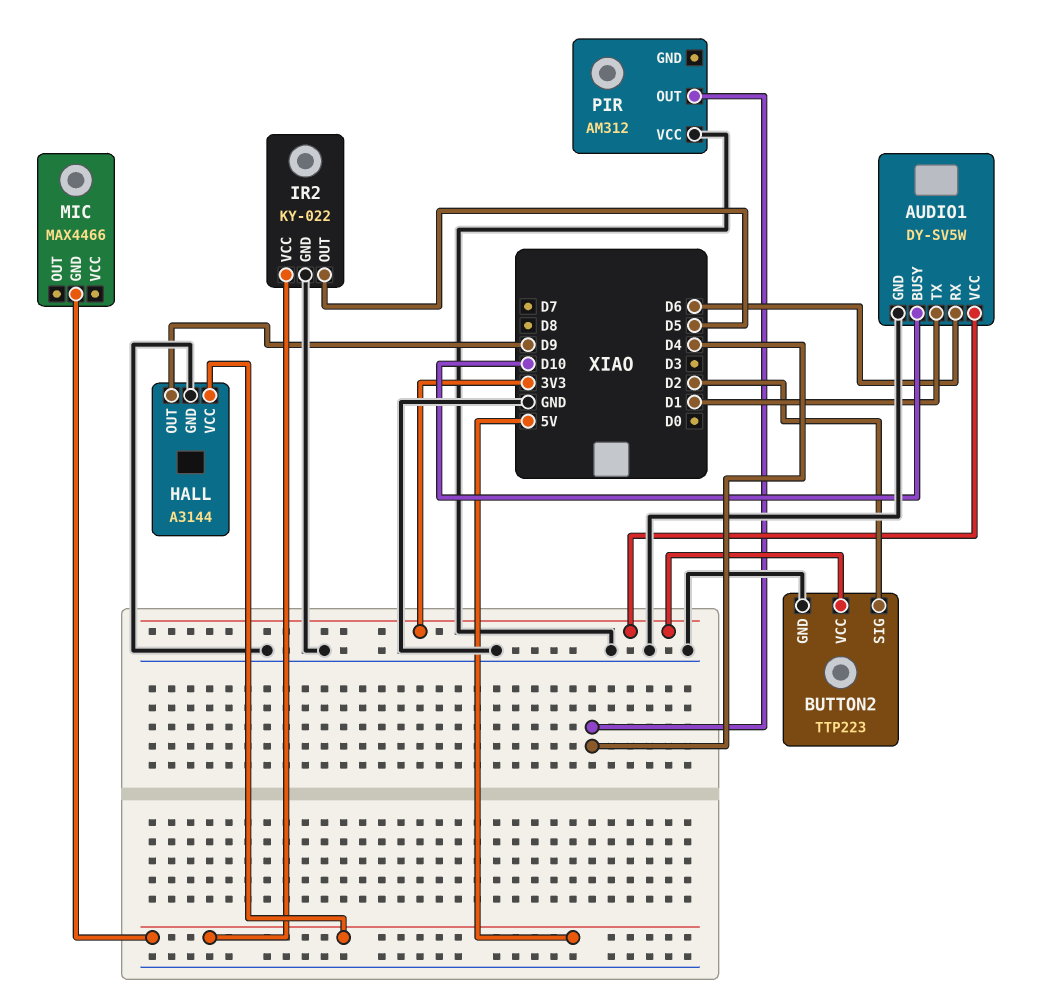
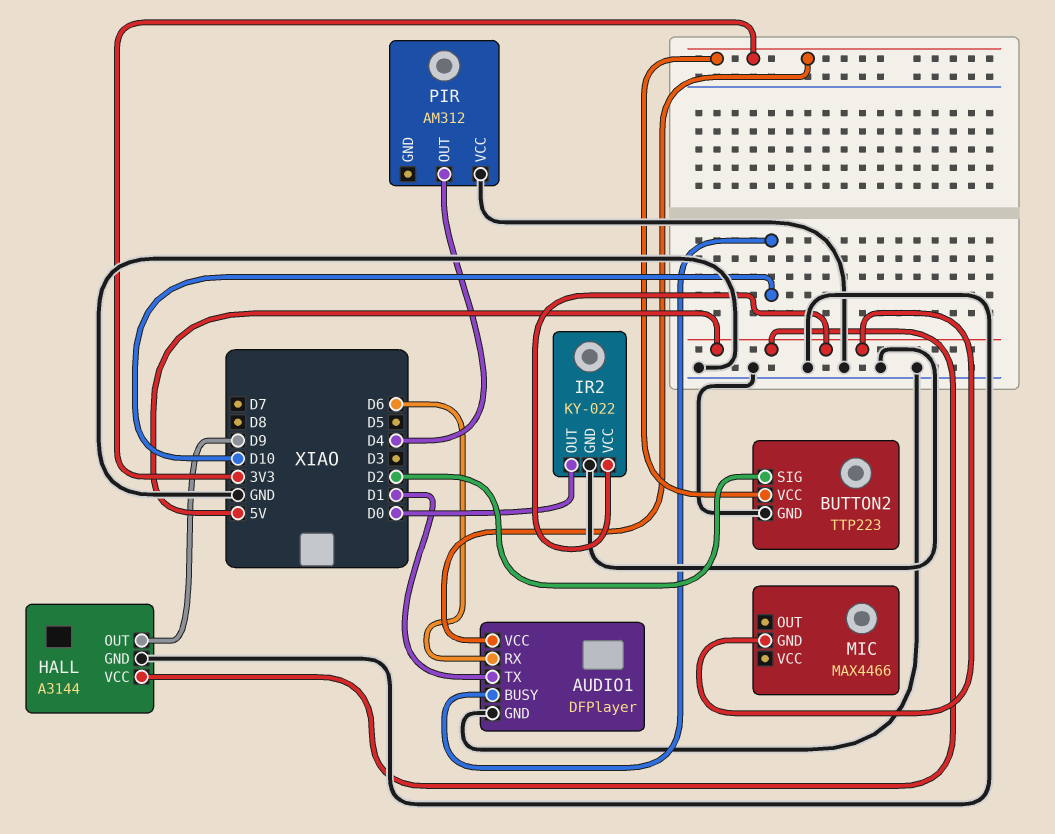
AUDIO1: DY-SV5W -> DFPlayer
IR2 pin OUT: D5 -> D0

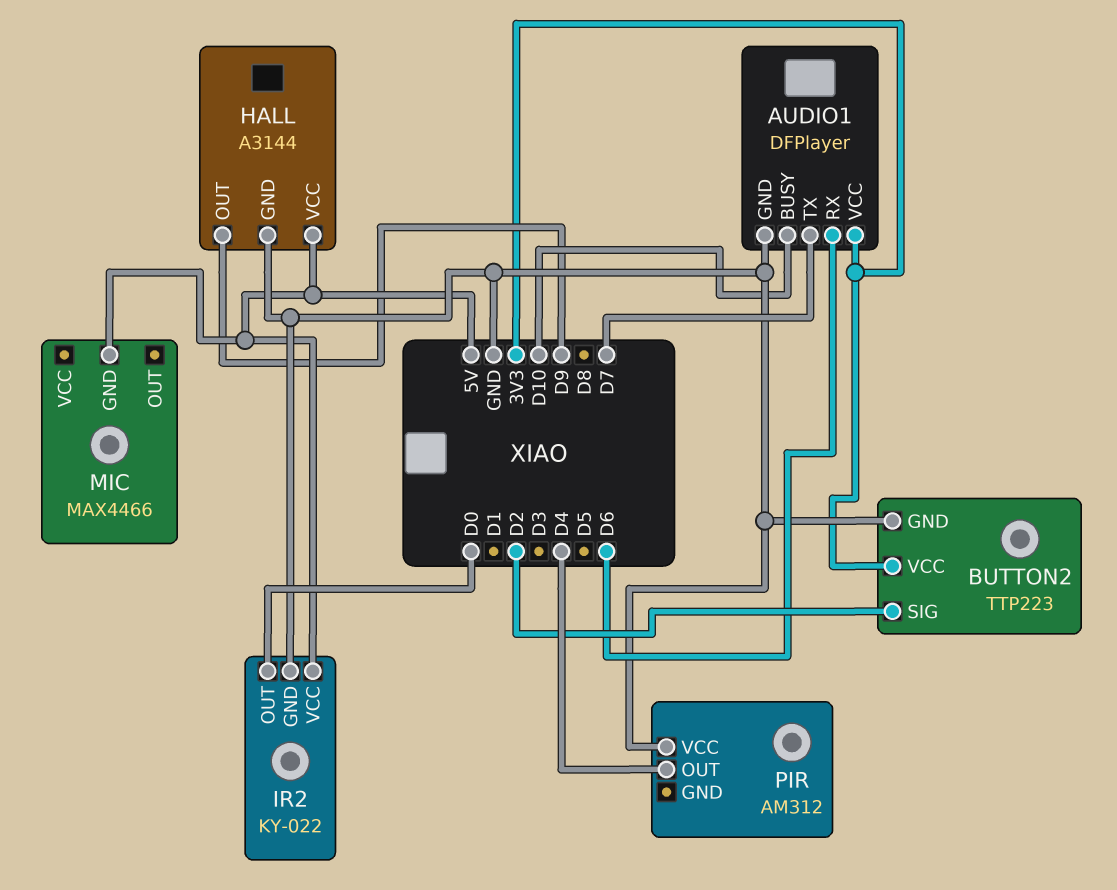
AUDIO1 pin TX: D1 -> D7

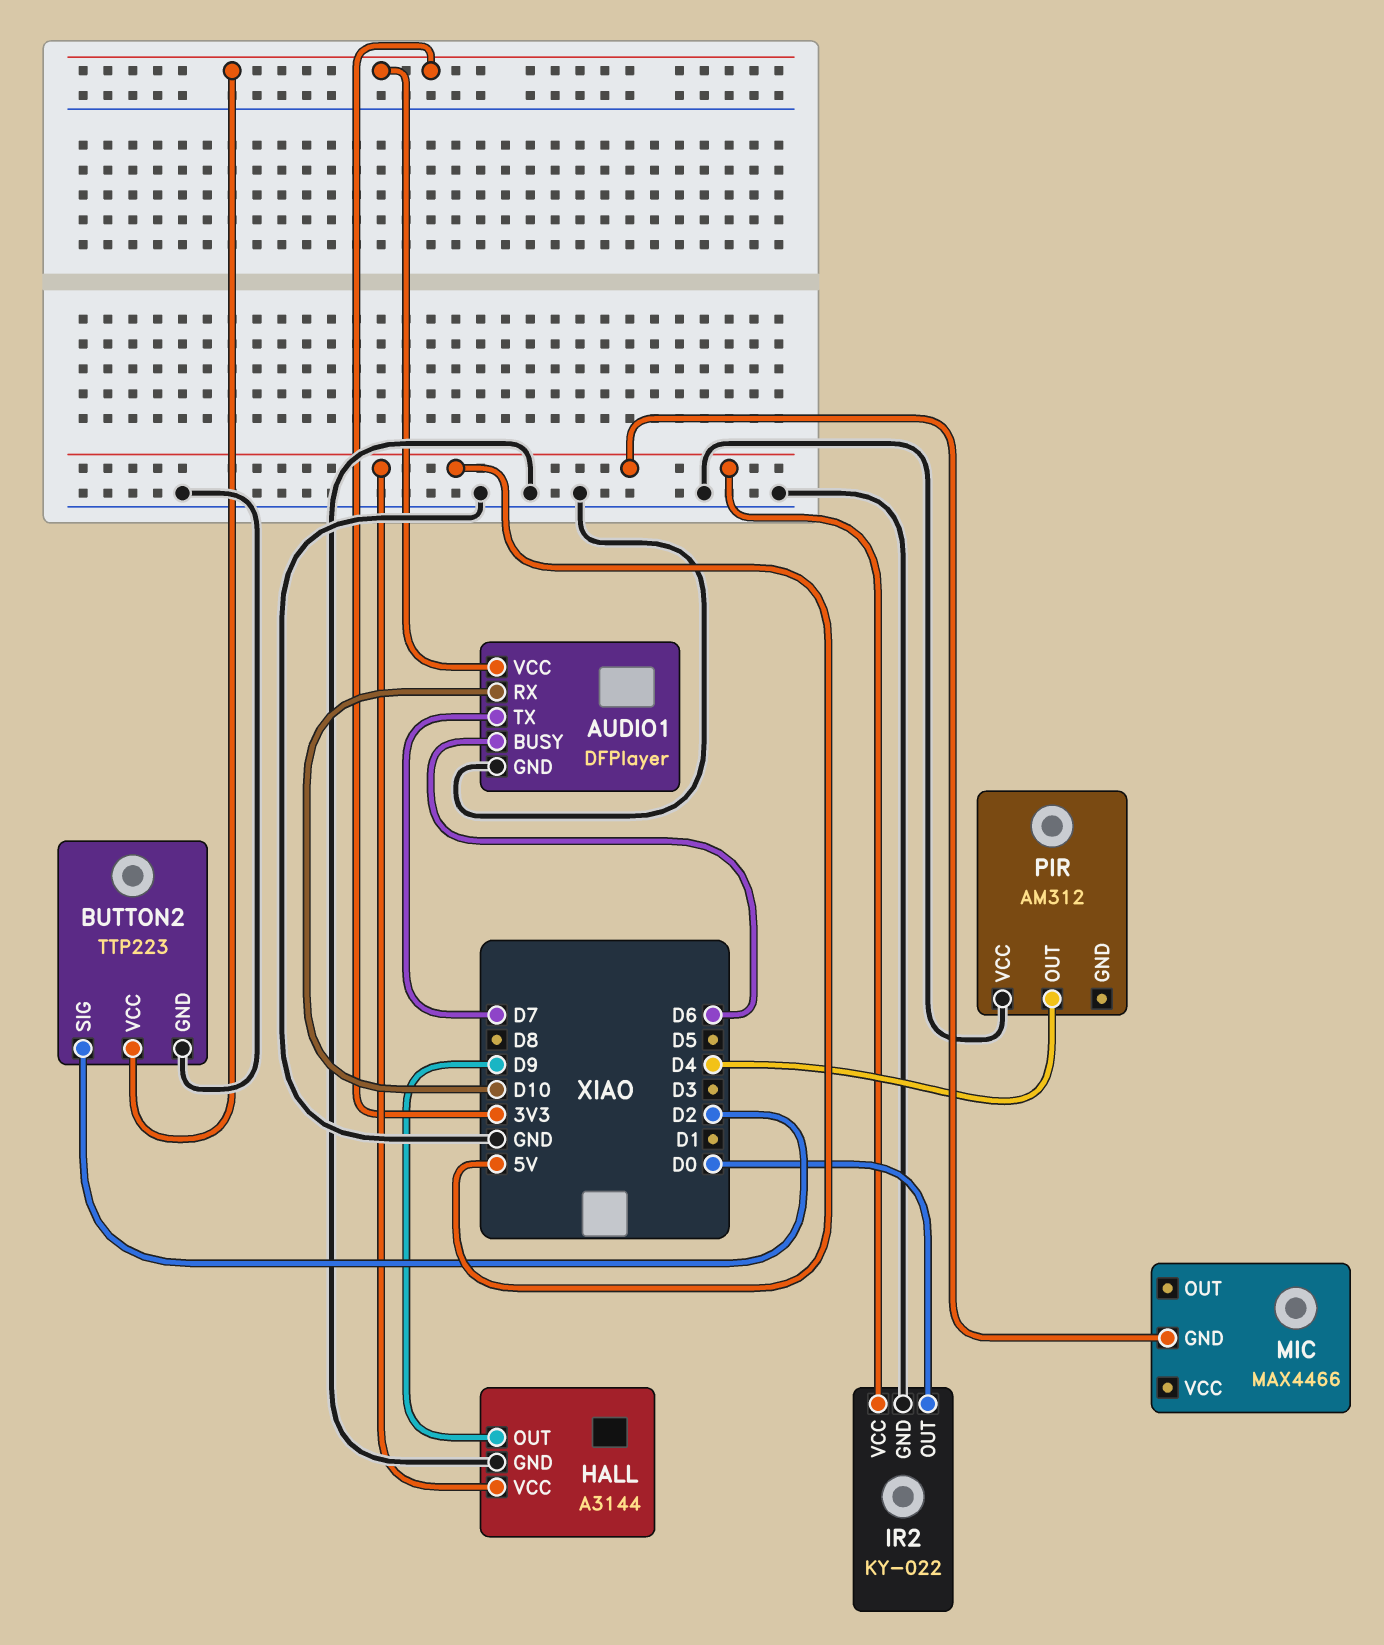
AUDIO1 pin BUSY: D10 -> D6
AUDIO1 pin RX: D6 -> D10

